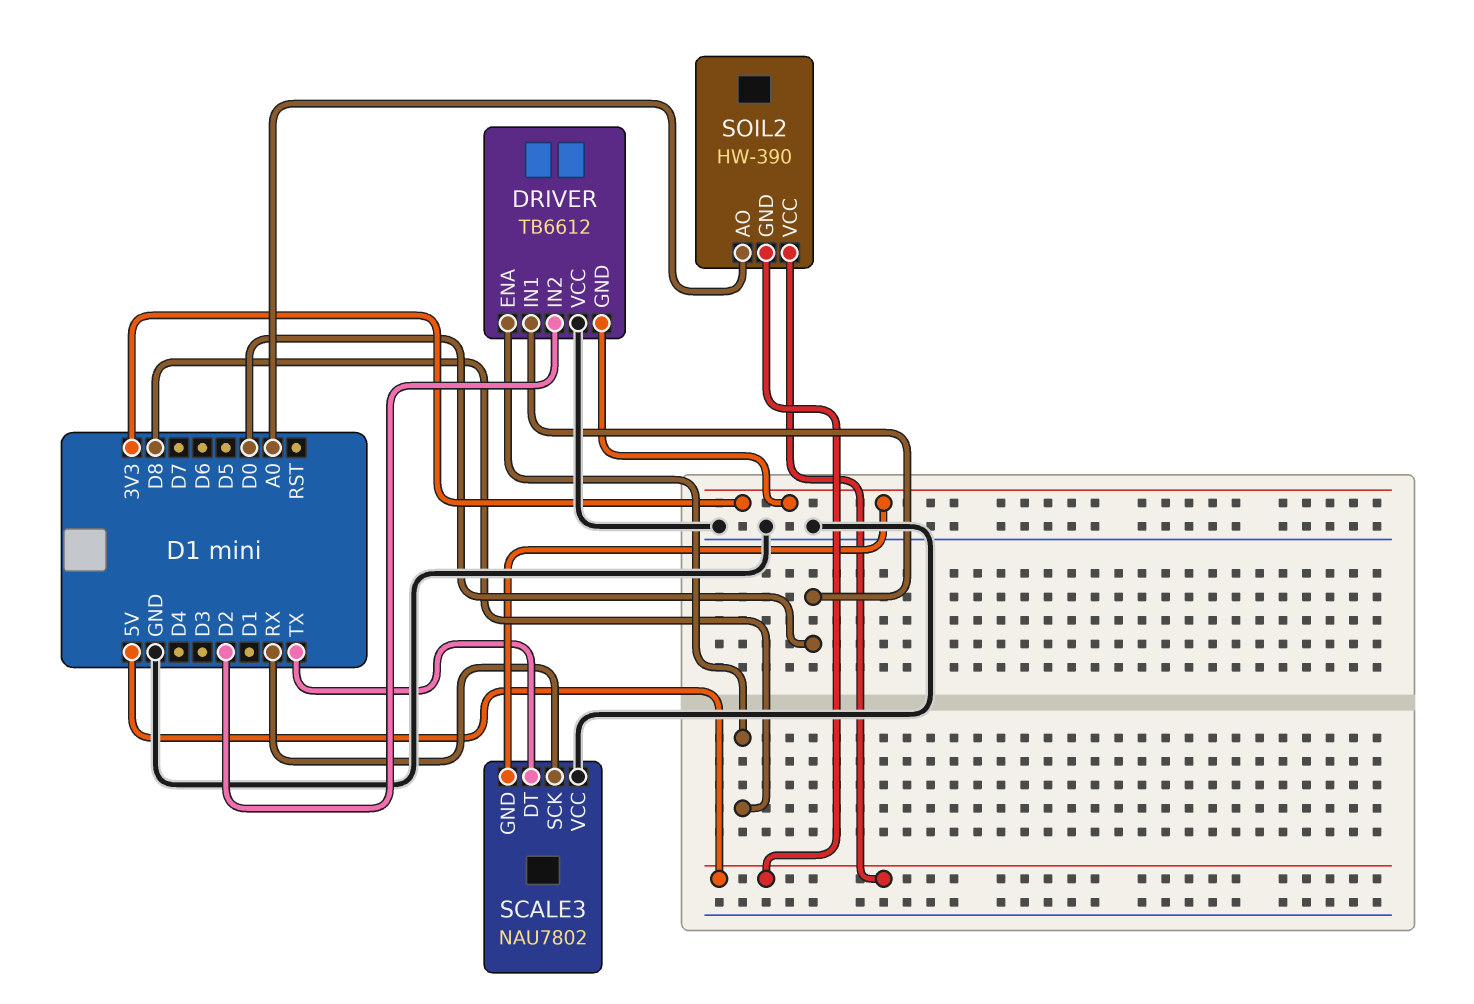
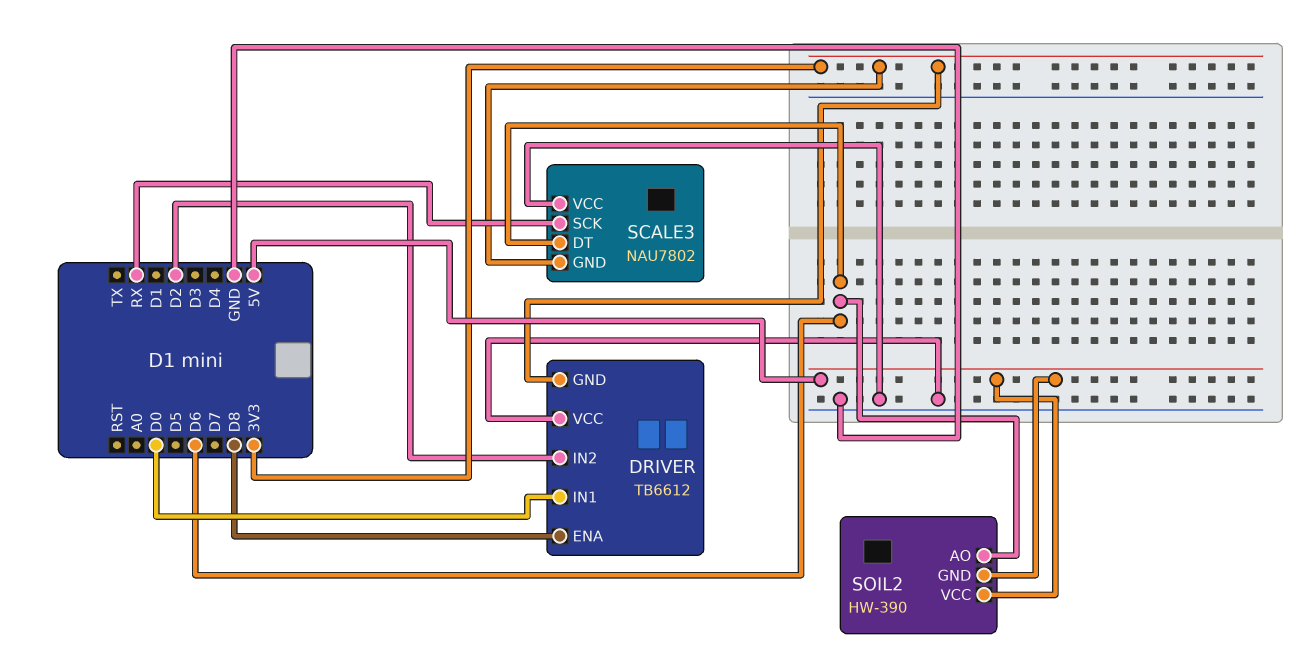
SCALE3 pin DT: TX -> D6
SOIL2 pin AO: A0 -> D6

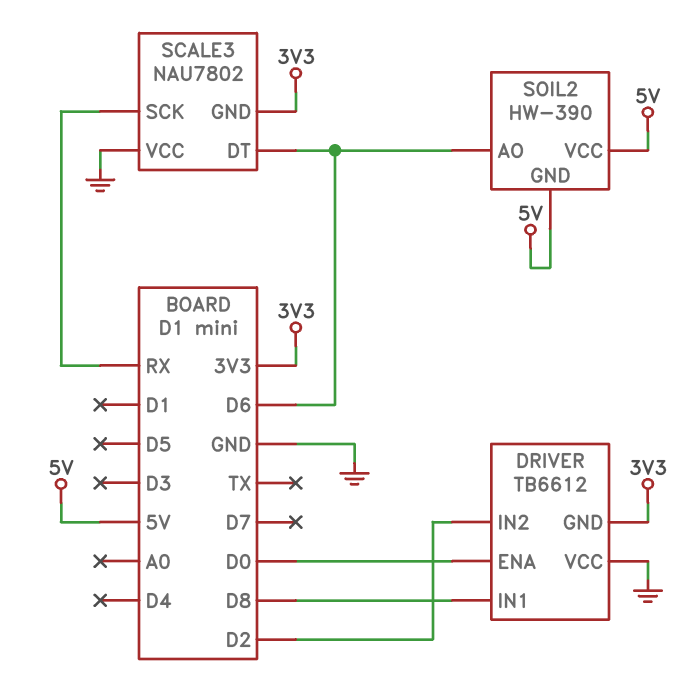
DRIVER pin ENA: D8 -> D0
DRIVER pin IN1: D0 -> D8

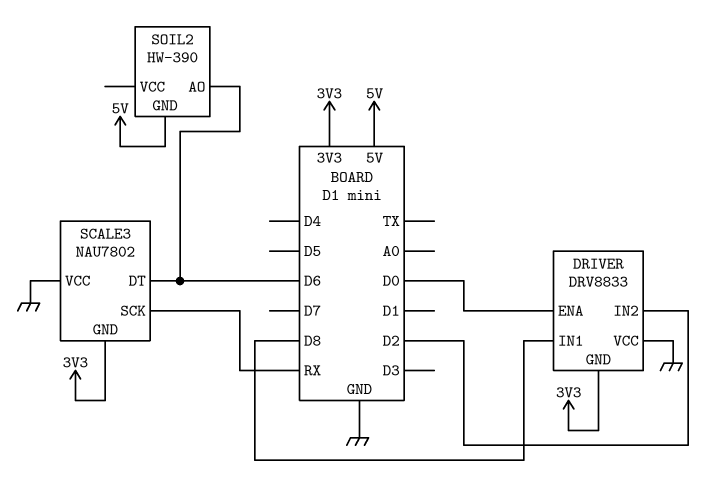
DRIVER: TB6612 -> DRV8833
SOIL2 pin VCC: 5V -> none

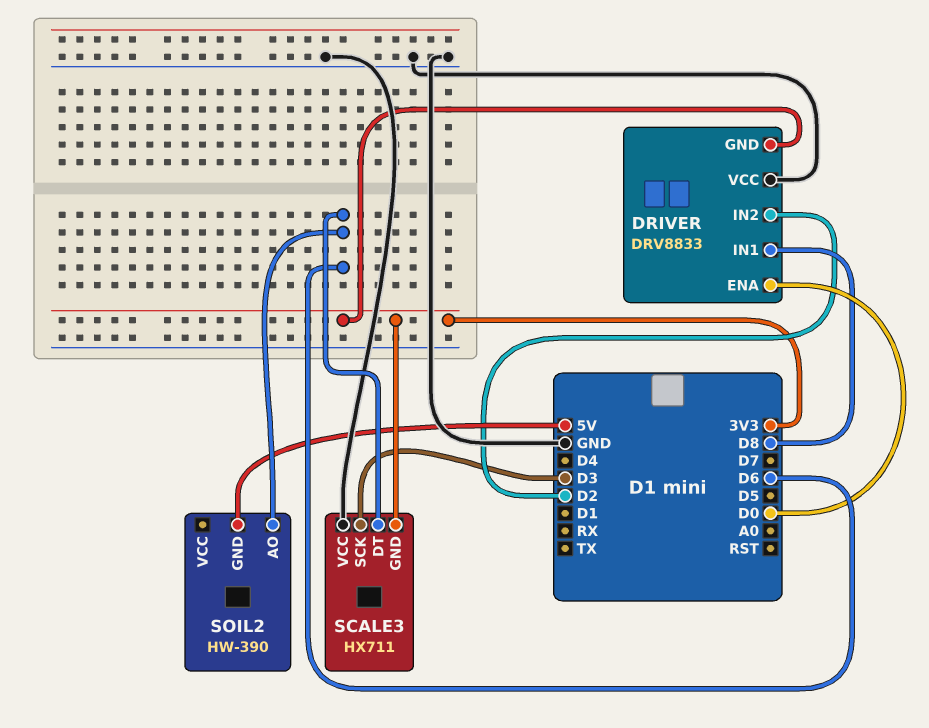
SCALE3: NAU7802 -> HX711
SCALE3 pin SCK: RX -> D3

